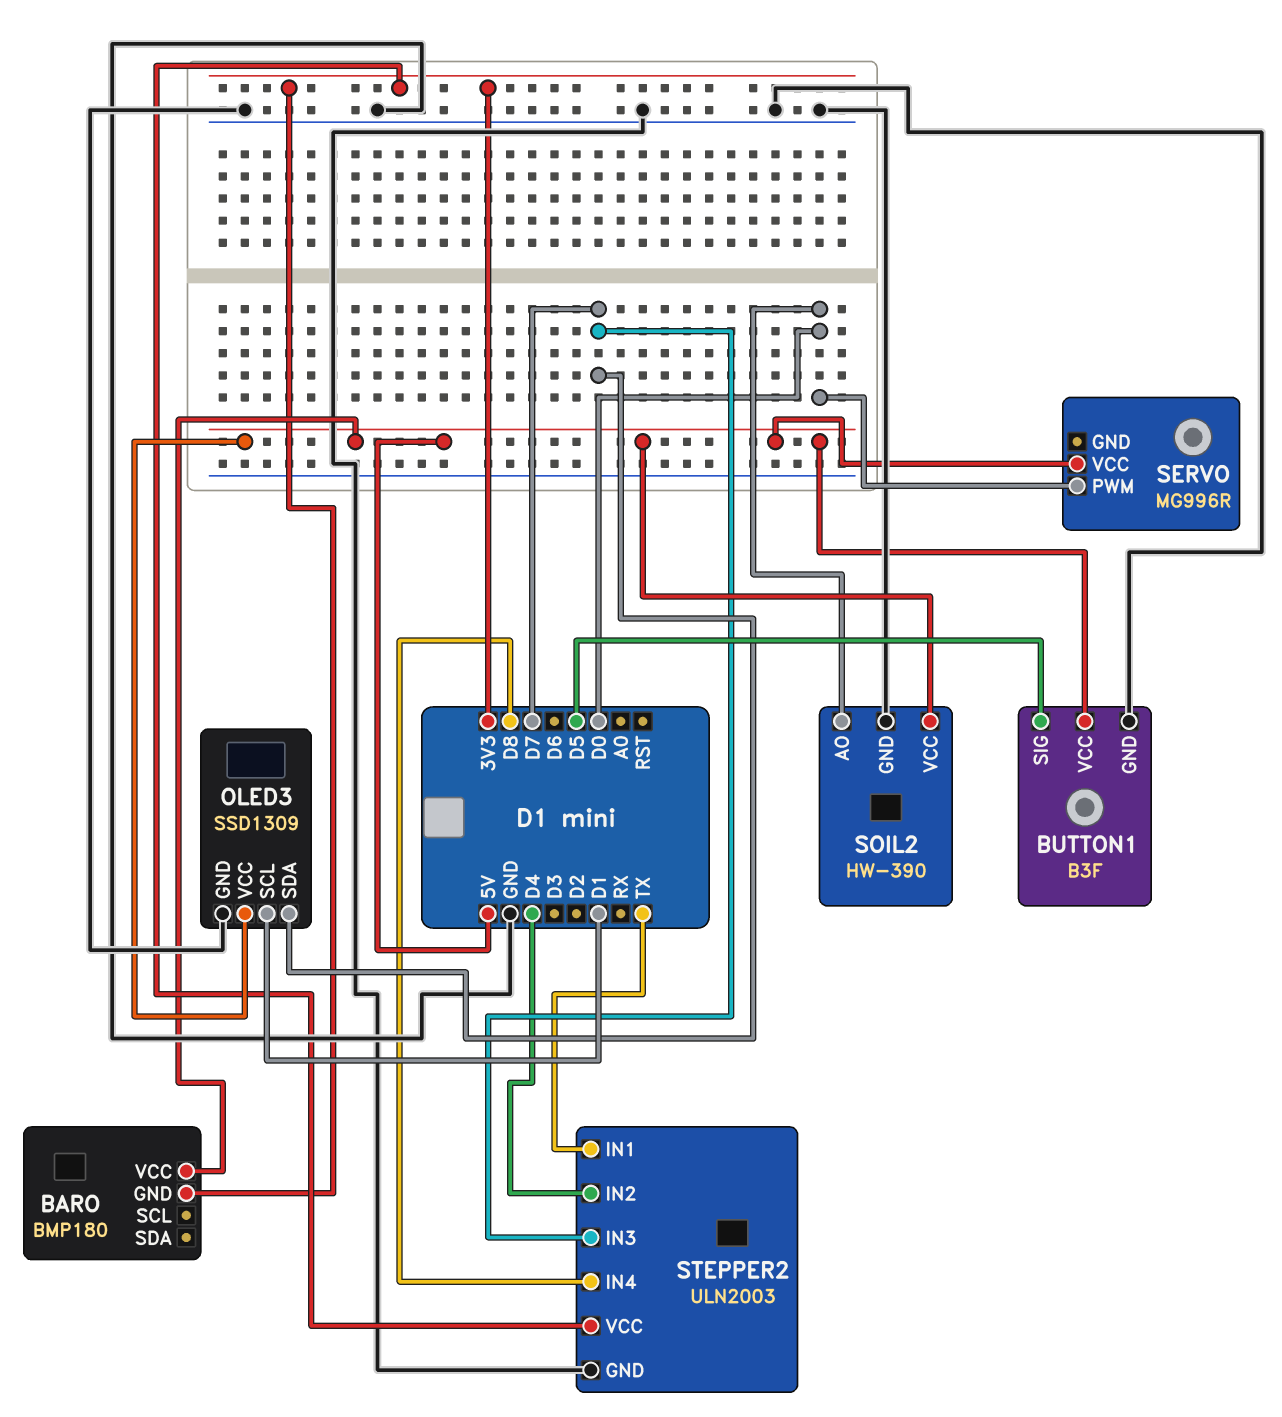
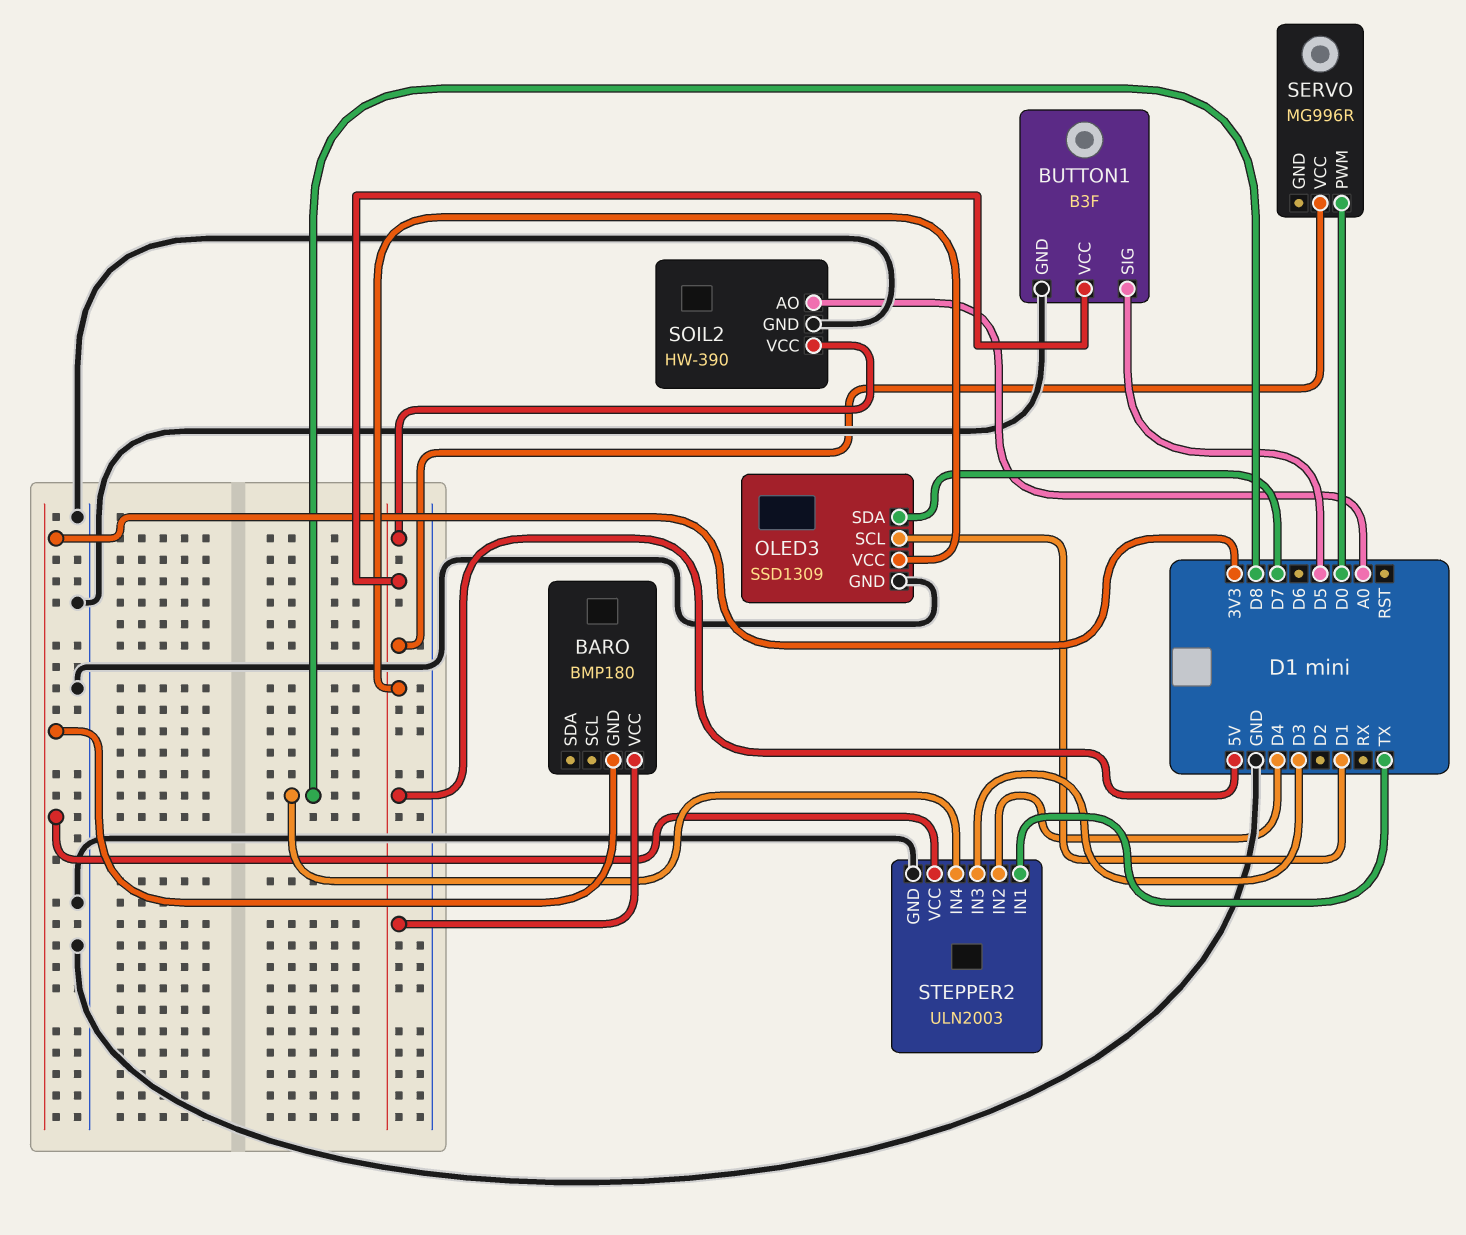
SOIL2 pin AO: D0 -> A0
STEPPER2 pin IN3: D7 -> D3

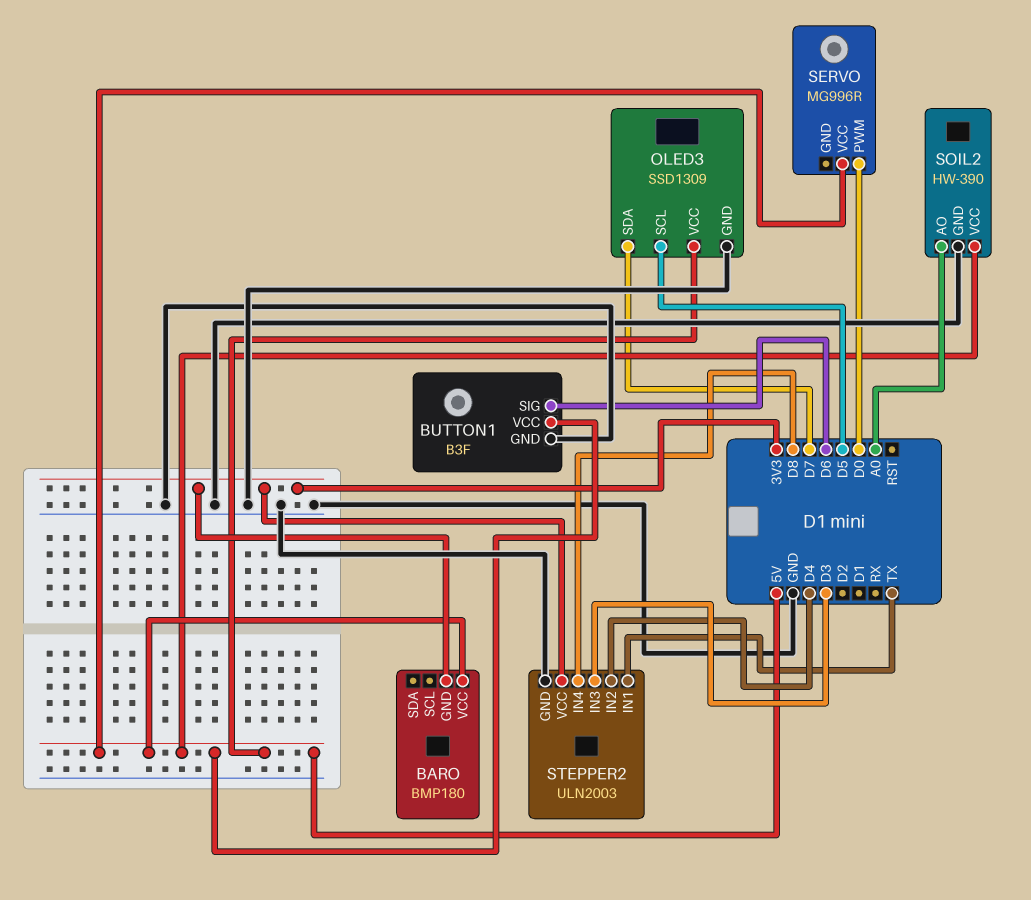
BUTTON1 pin SIG: D5 -> D6
OLED3 pin SCL: D1 -> D5

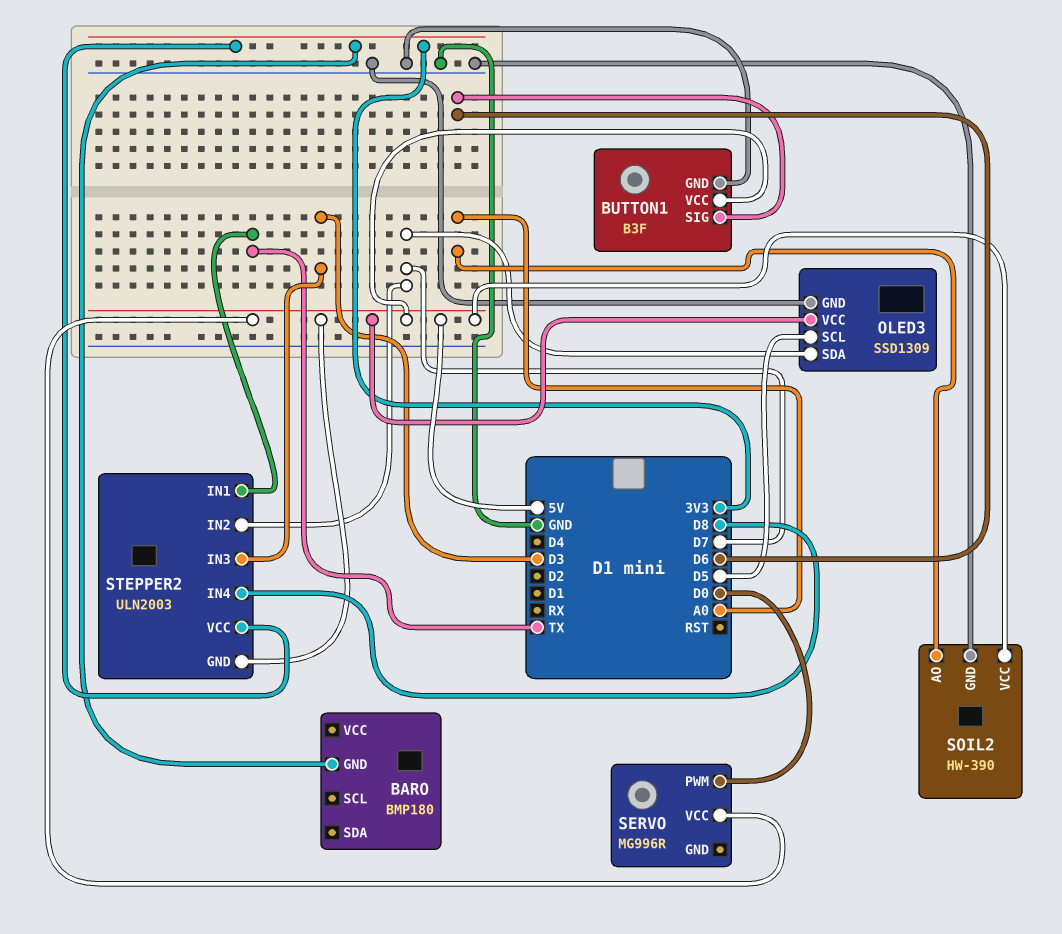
BARO pin VCC: 5V -> none
STEPPER2 pin GND: GND -> 5V
STEPPER2 pin IN2: D4 -> D7

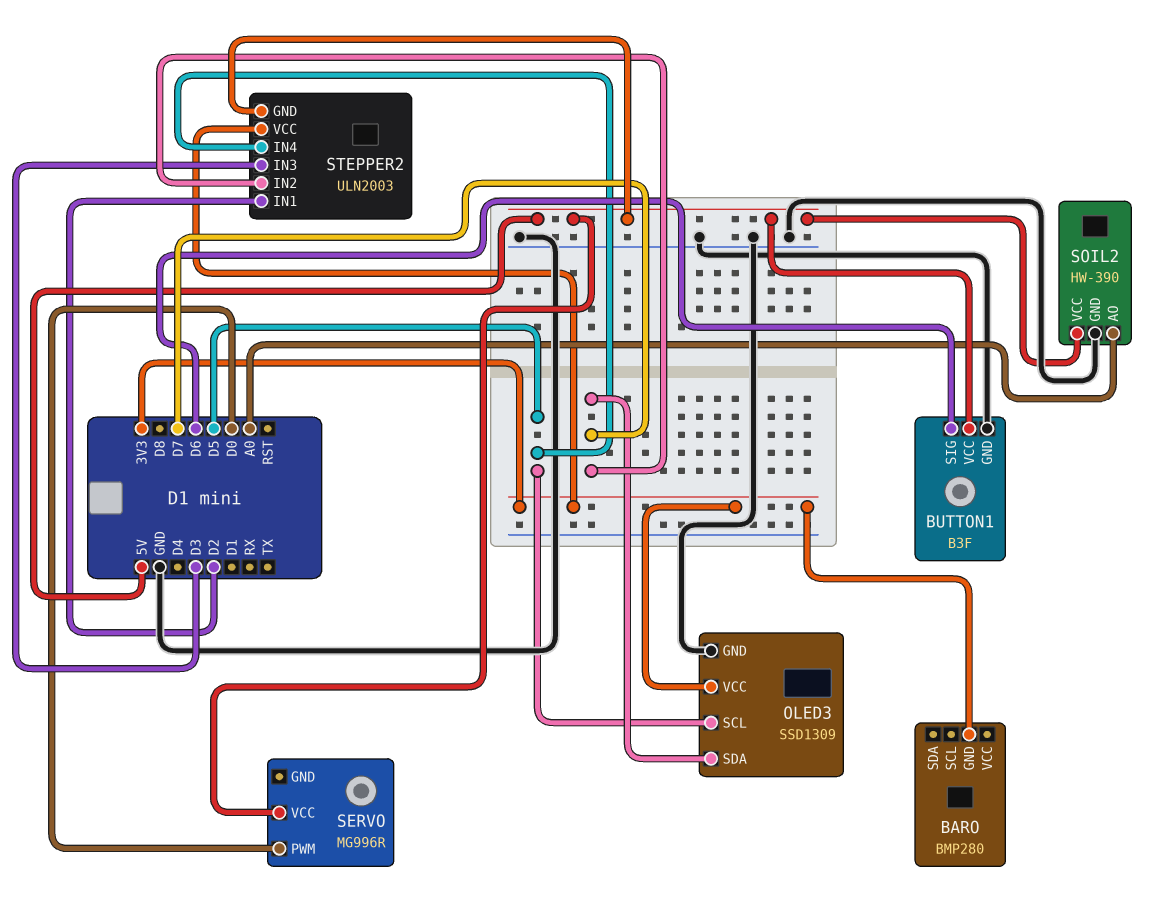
BARO: BMP180 -> BMP280
OLED3 pin VCC: 5V -> 3V3
STEPPER2 pin IN1: TX -> D2
STEPPER2 pin IN4: D8 -> D5

